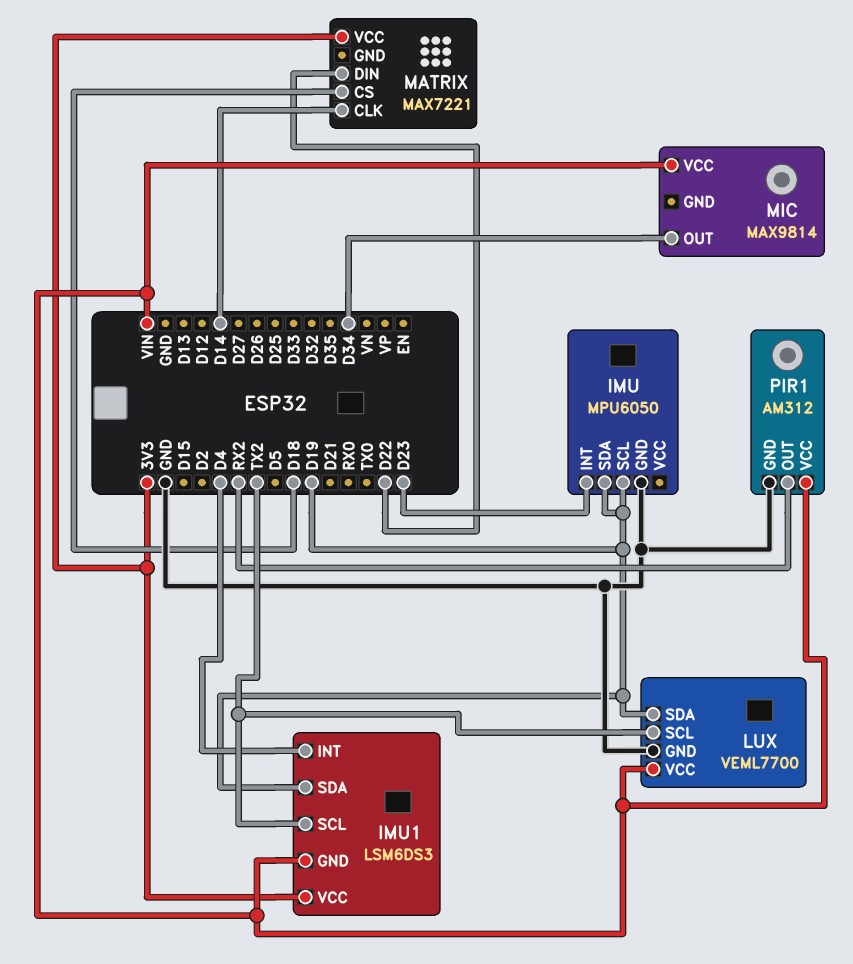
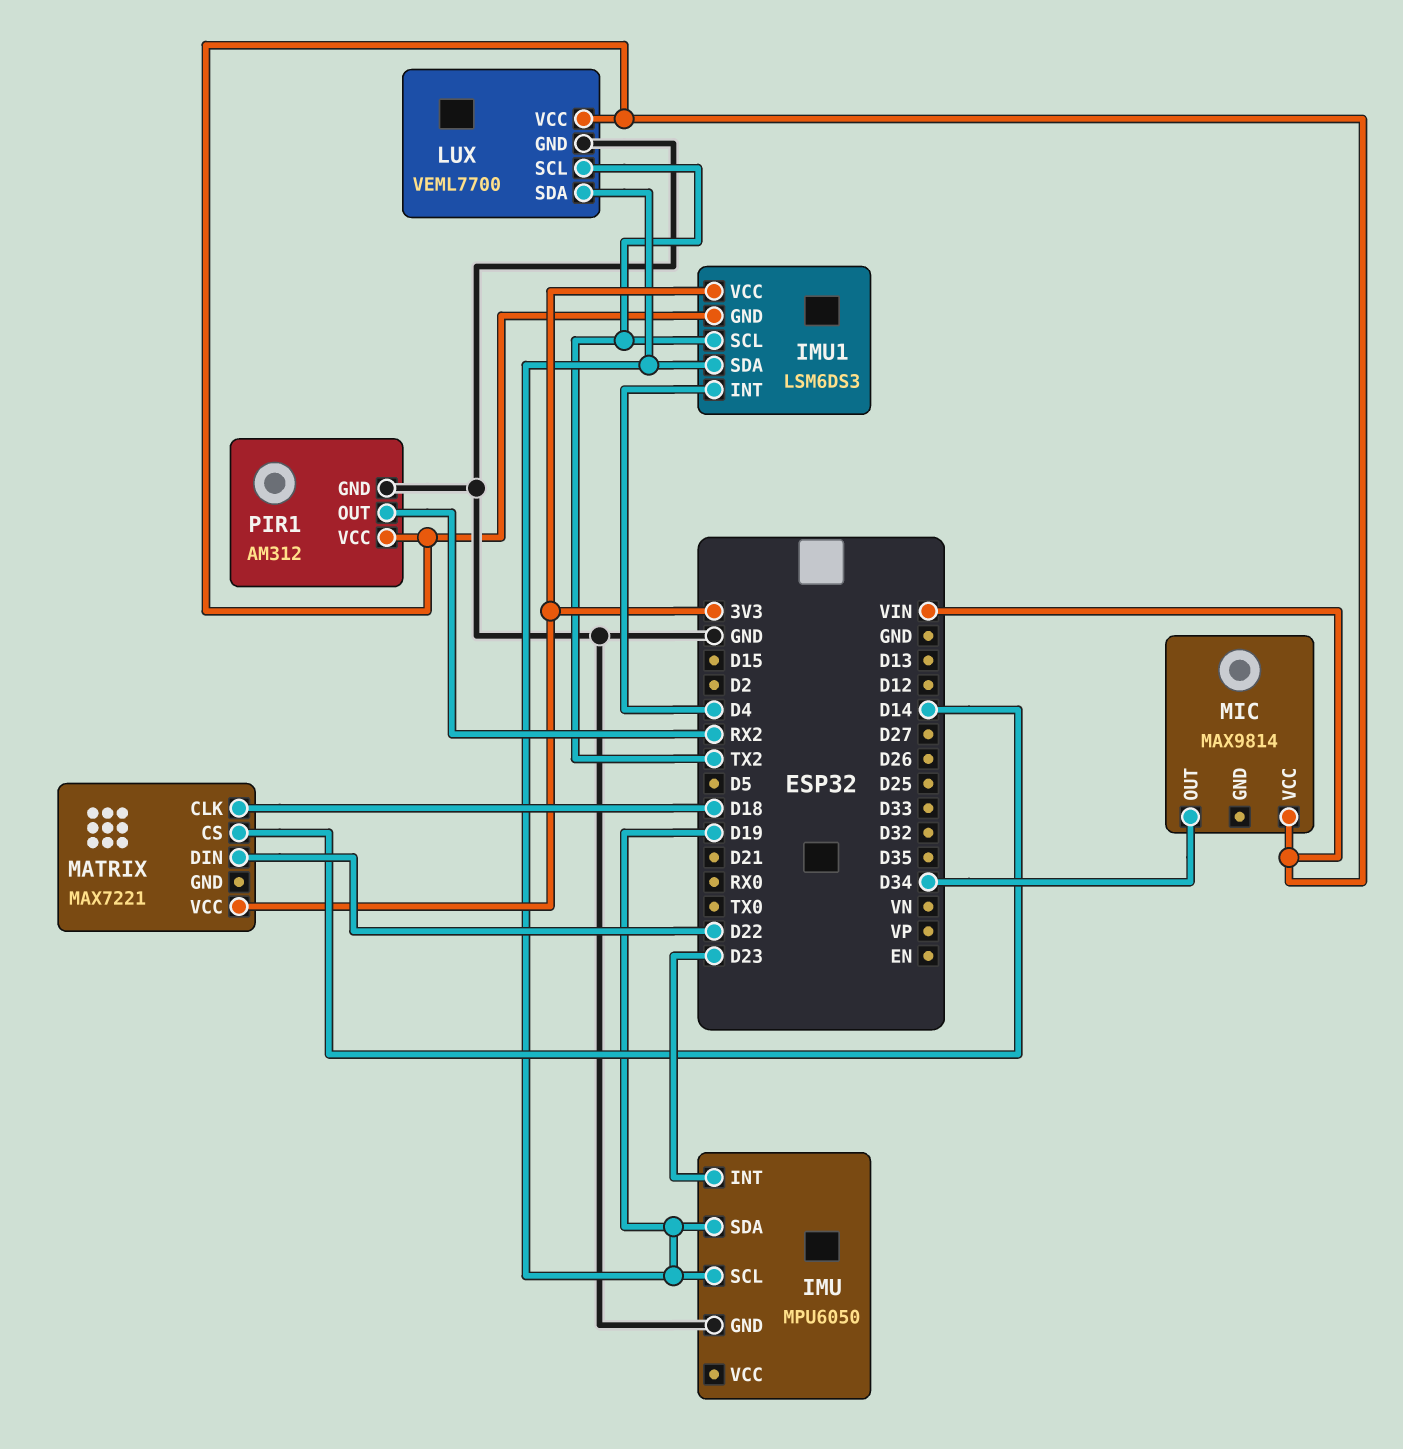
MATRIX pin CLK: D14 -> D18
MATRIX pin CS: D18 -> D14

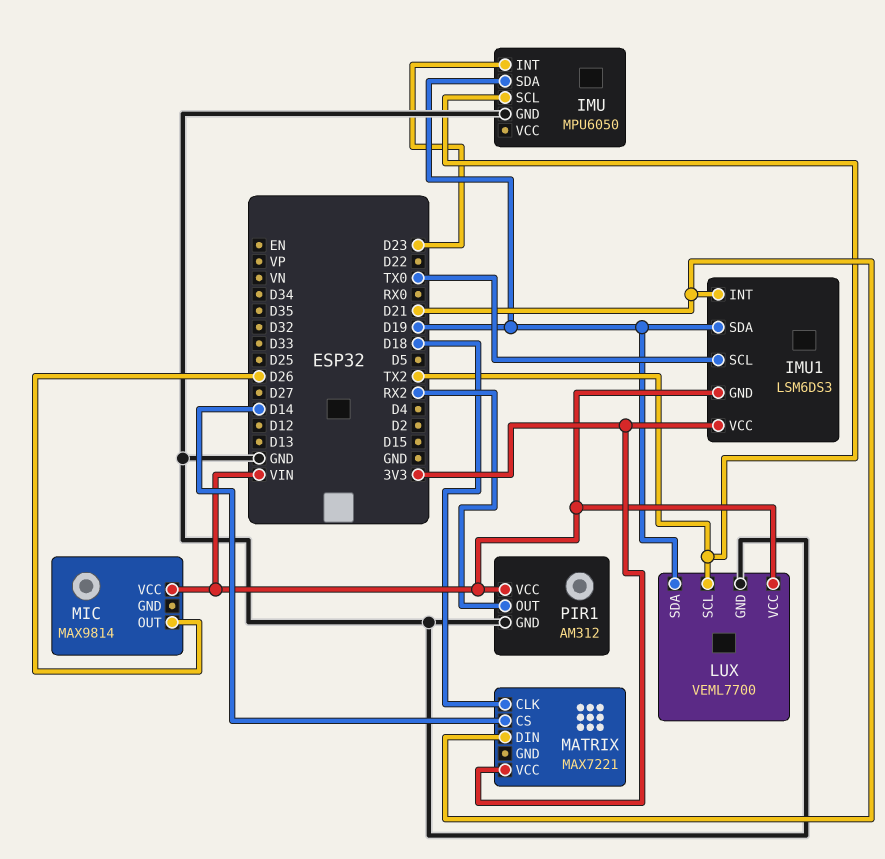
IMU pin SCL: D19 -> TX2
IMU1 pin INT: D4 -> D21
IMU1 pin SCL: TX2 -> TX0
MATRIX pin DIN: D22 -> D21
MIC pin OUT: D34 -> D26

